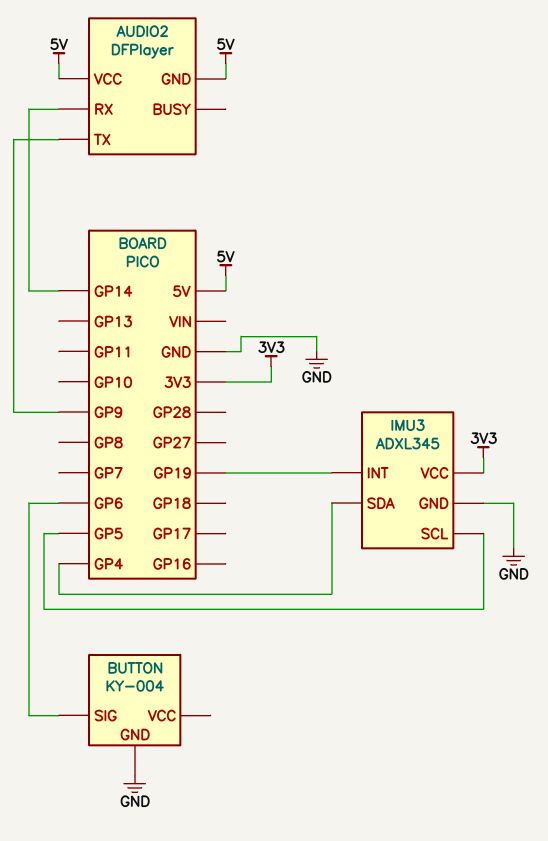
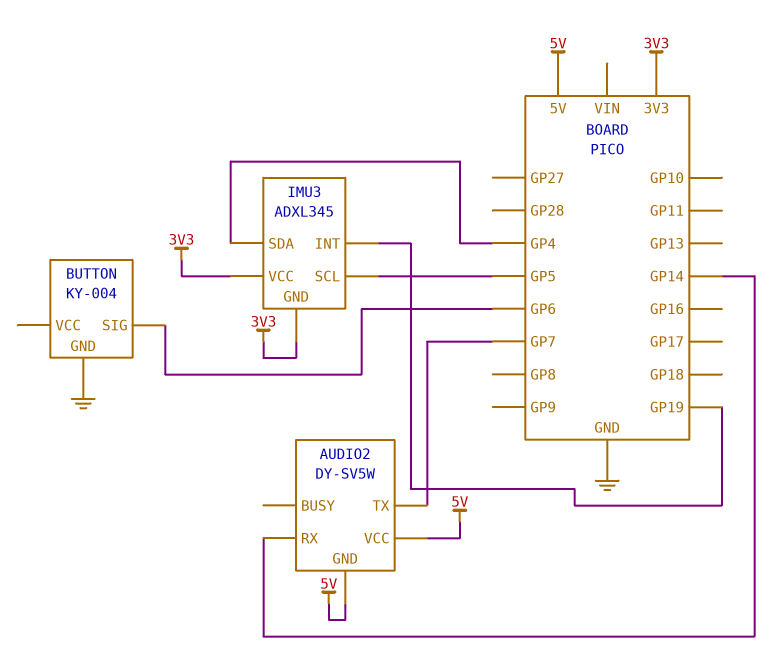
AUDIO2: DFPlayer -> DY-SV5W
AUDIO2 pin TX: GP9 -> GP7
IMU3 pin GND: GND -> 3V3

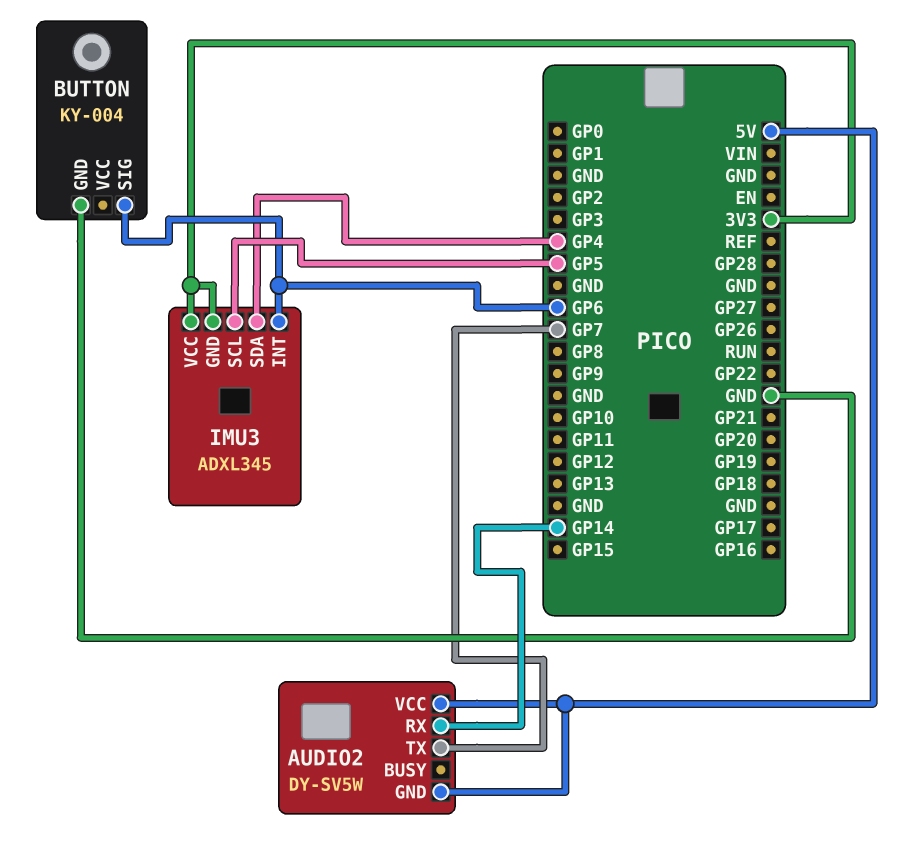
IMU3 pin INT: GP19 -> GP6

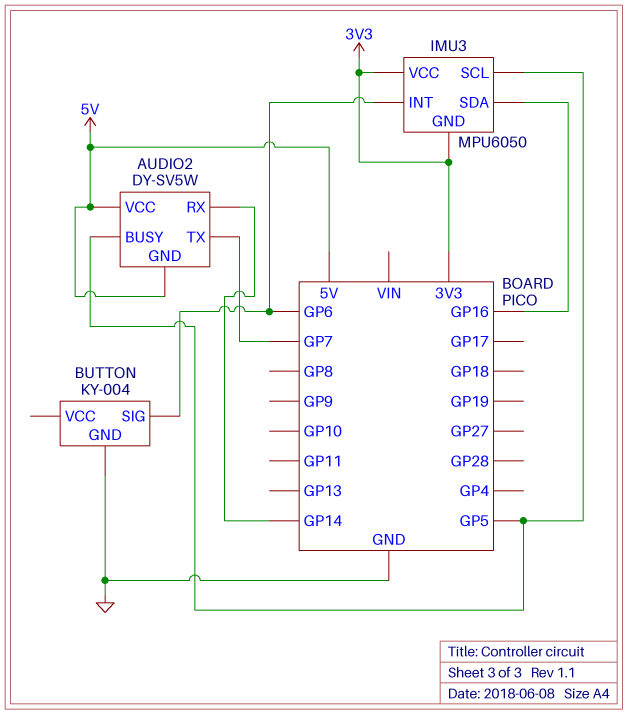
AUDIO2 pin BUSY: none -> GP5
IMU3: ADXL345 -> MPU6050
IMU3 pin SDA: GP4 -> GP16

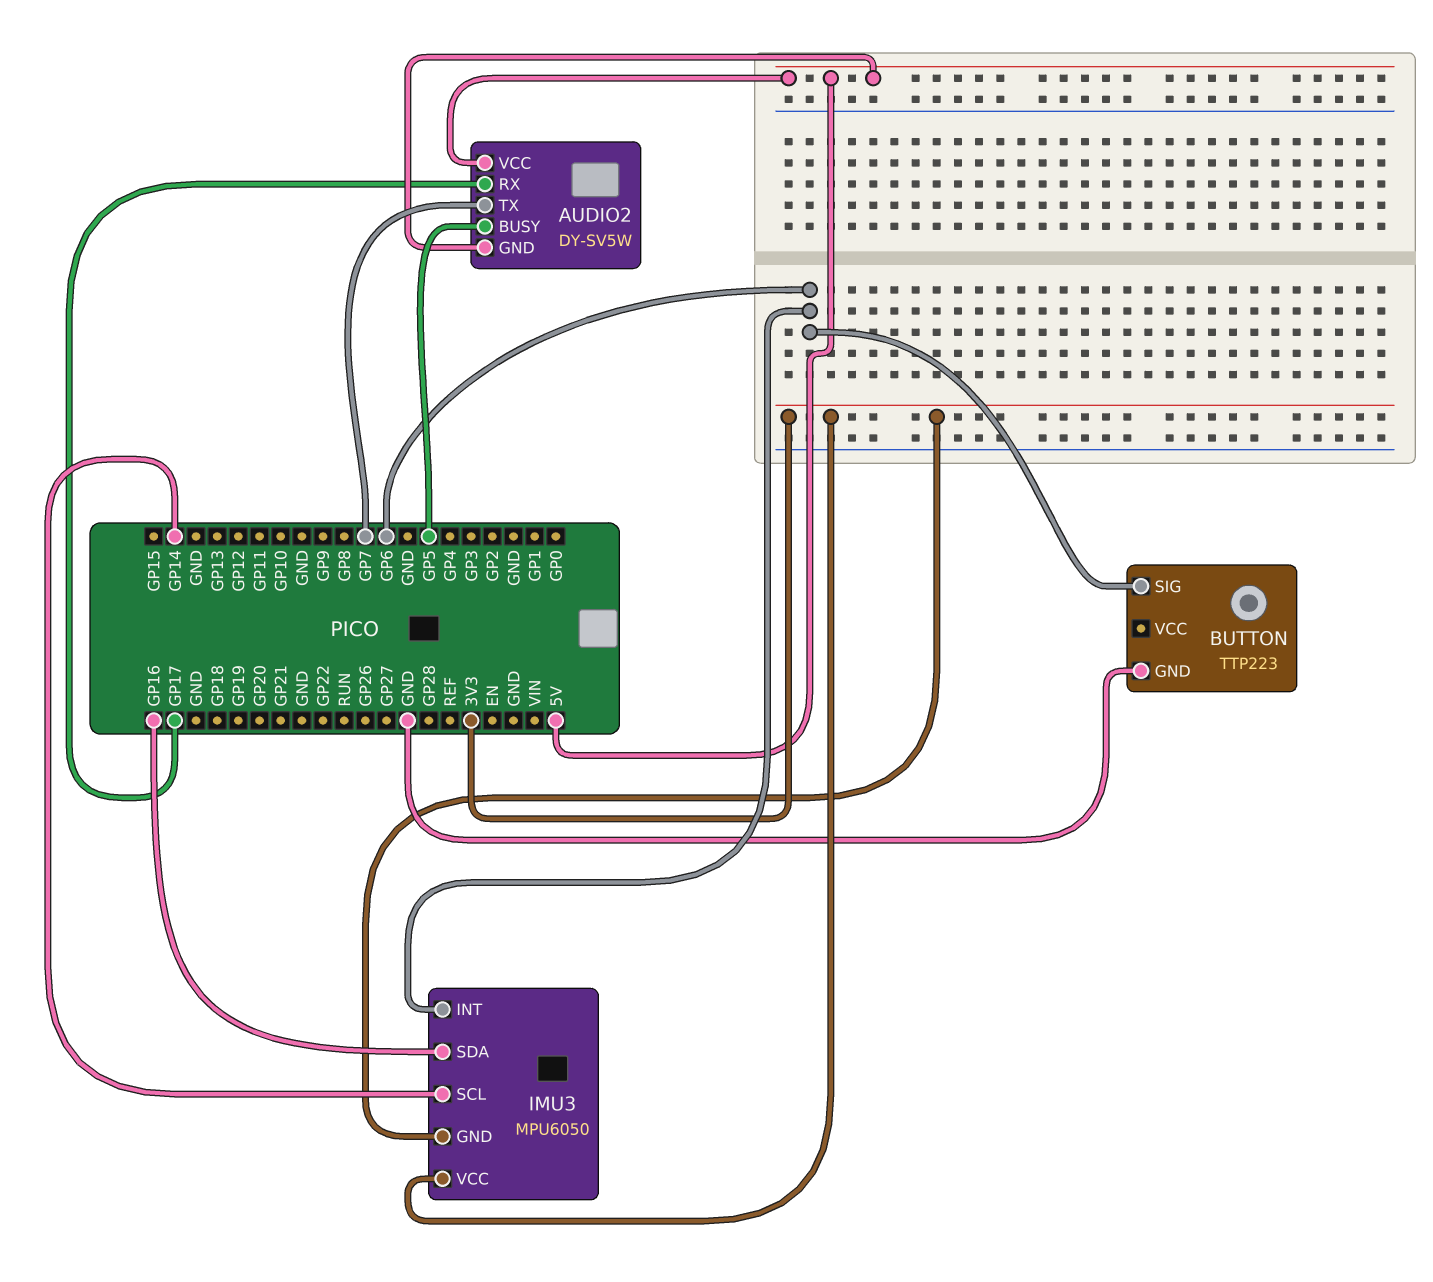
AUDIO2 pin RX: GP14 -> GP17
BUTTON: KY-004 -> TTP223
IMU3 pin SCL: GP5 -> GP14

